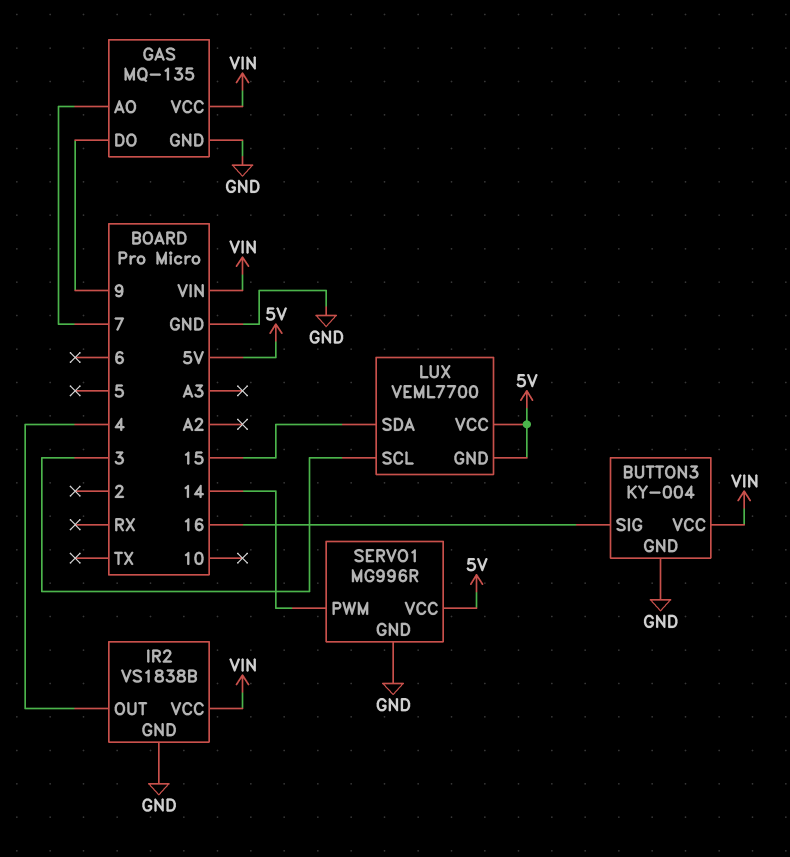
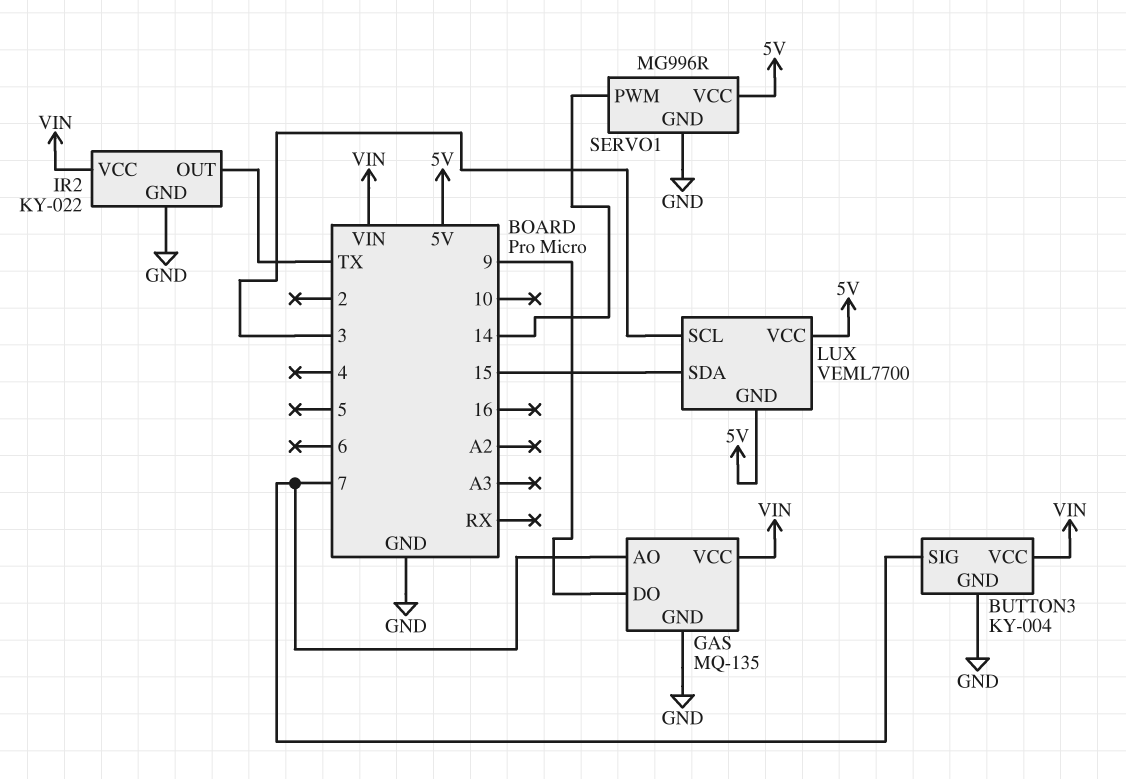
BUTTON3 pin SIG: 16 -> 7
IR2: VS1838B -> KY-022
IR2 pin OUT: 4 -> TX

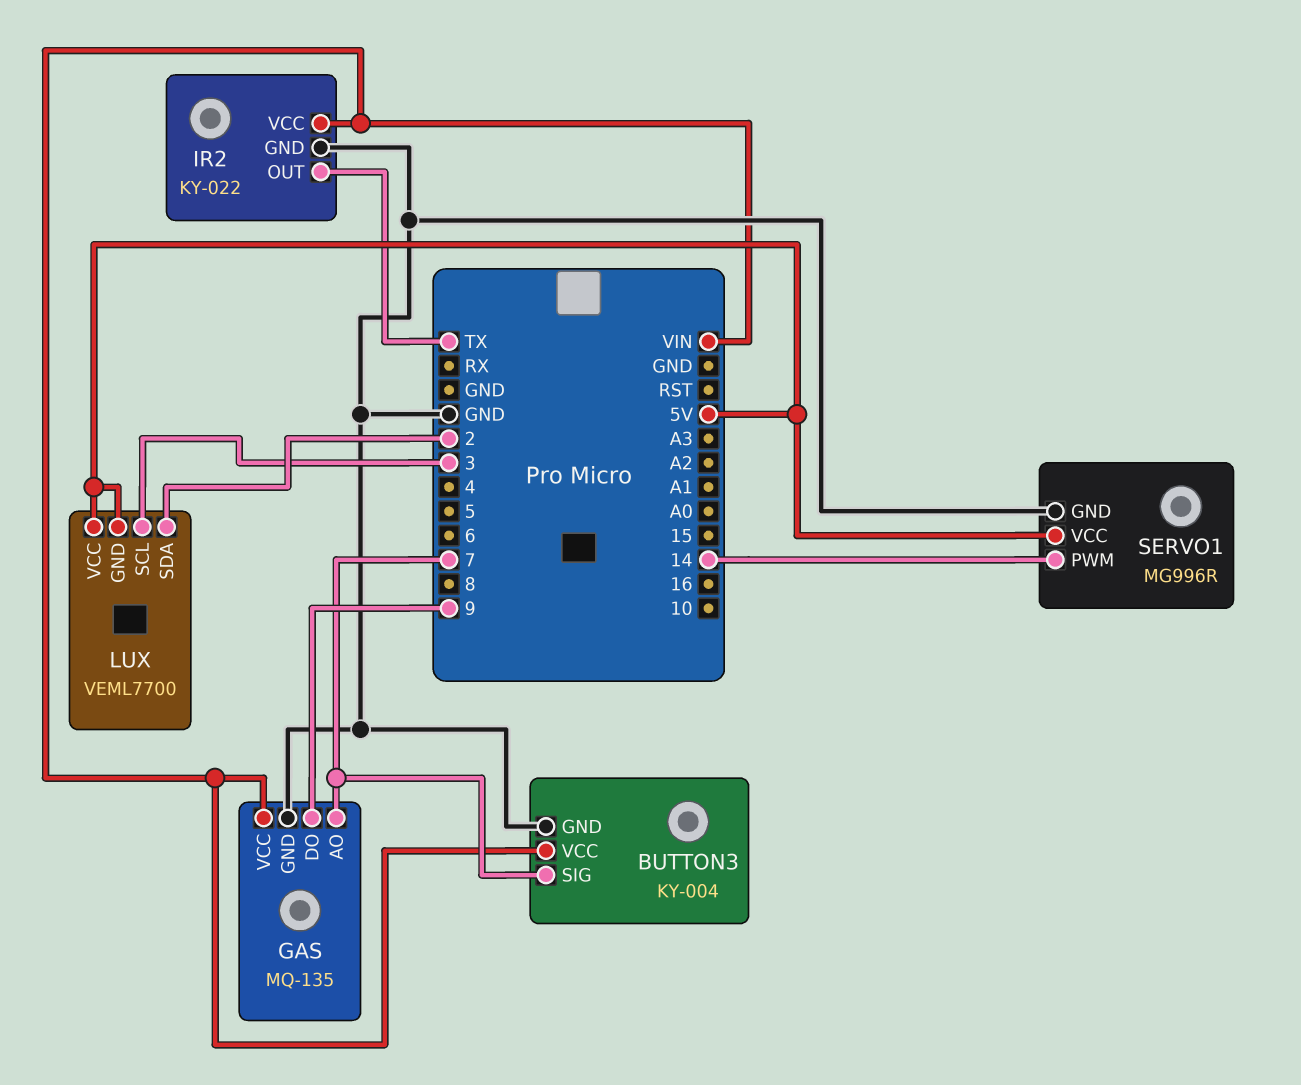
LUX pin SDA: 15 -> 2

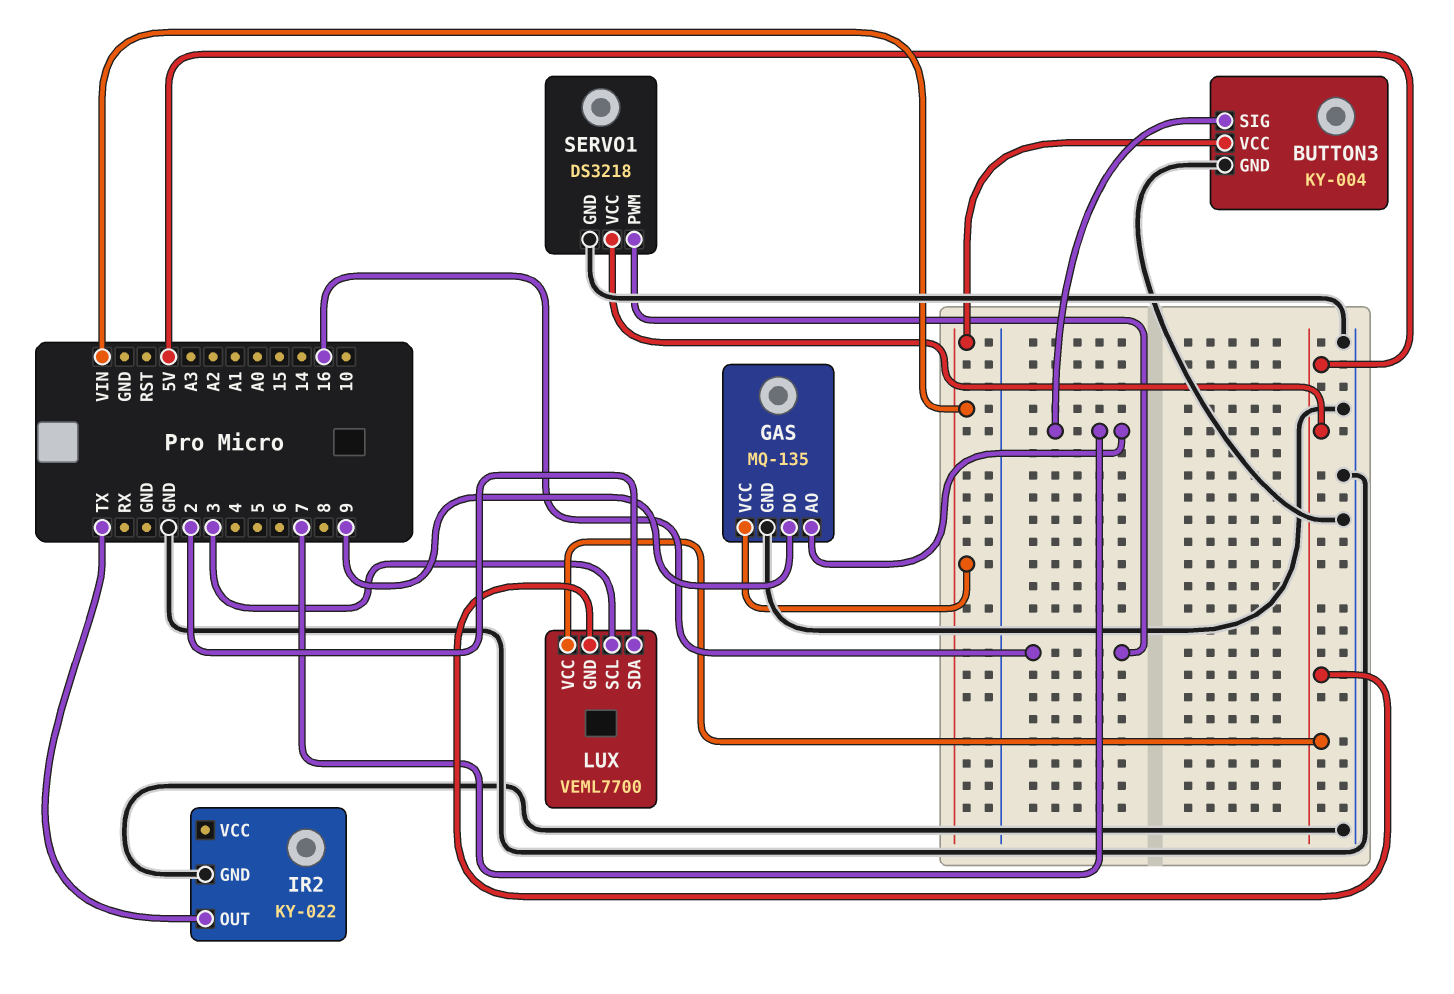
IR2 pin VCC: VIN -> none
SERVO1: MG996R -> DS3218
SERVO1 pin PWM: 14 -> 16

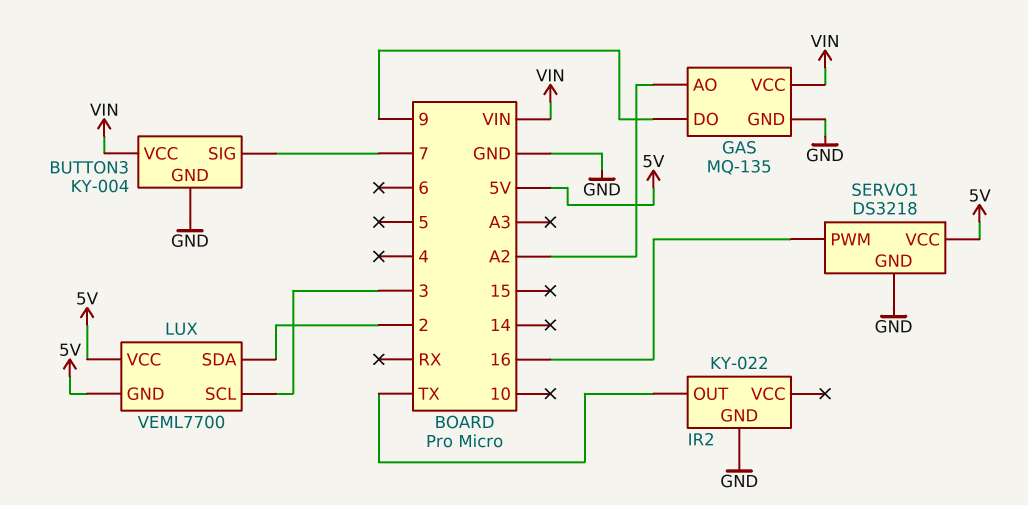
GAS pin AO: 7 -> A2

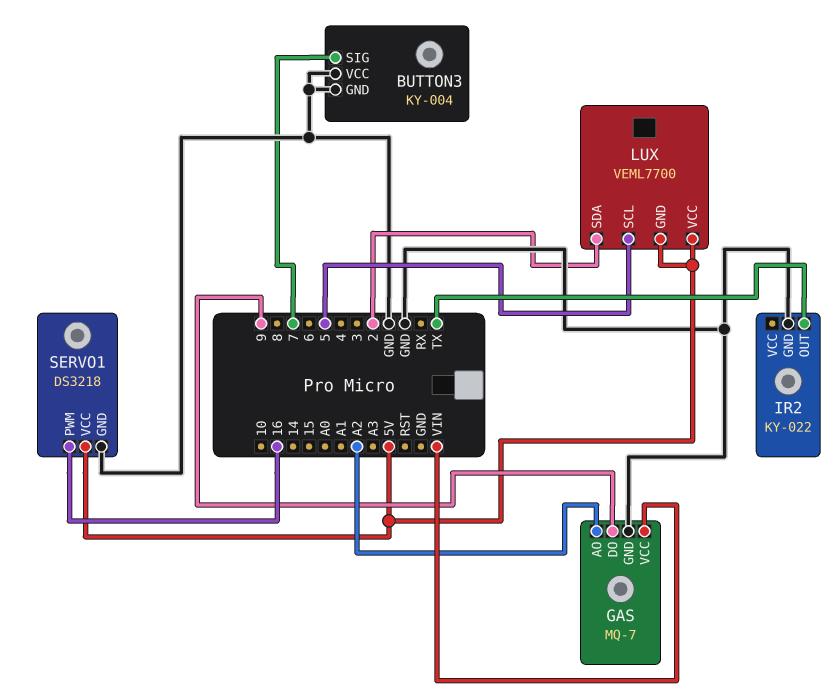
BUTTON3 pin VCC: VIN -> GND
GAS: MQ-135 -> MQ-7
LUX pin SCL: 3 -> 5

